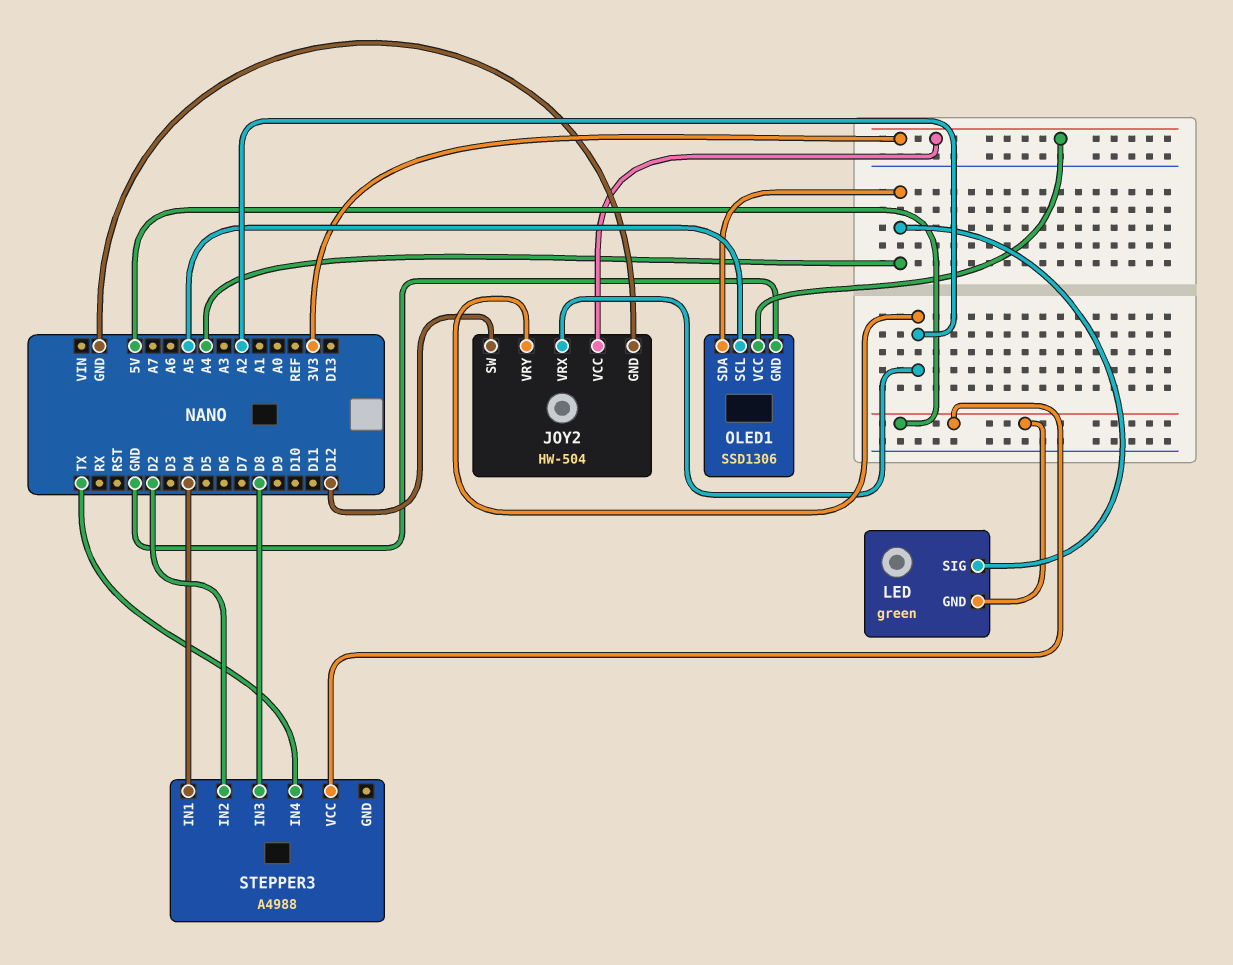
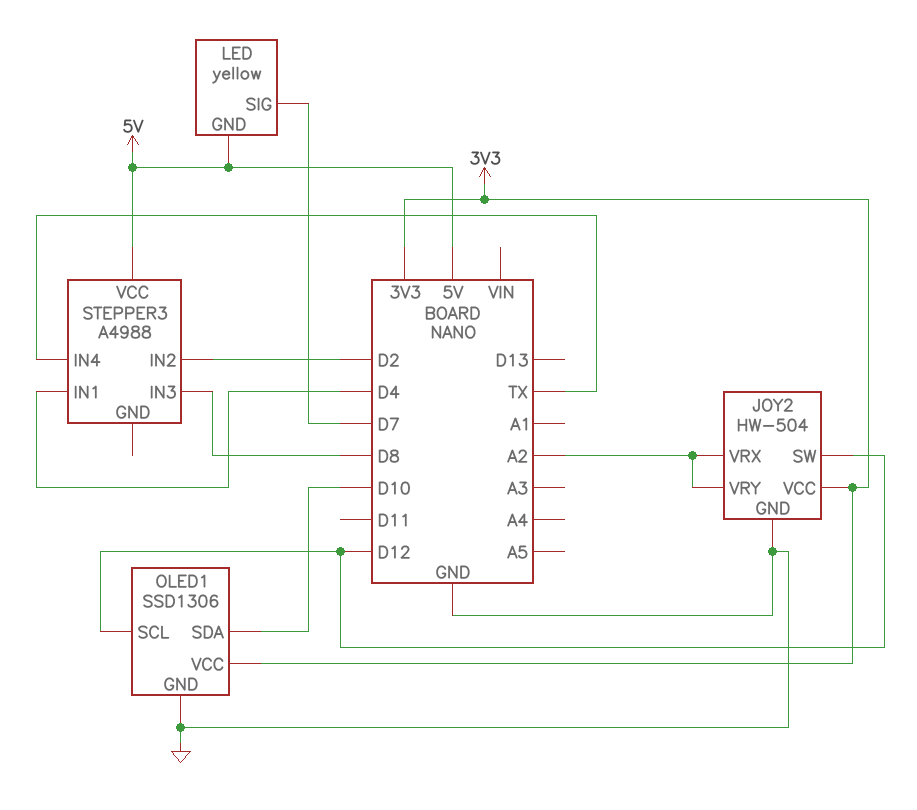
LED: green -> yellow
LED pin SIG: A4 -> D7
OLED1 pin SCL: A5 -> D12
OLED1 pin SDA: A4 -> D10

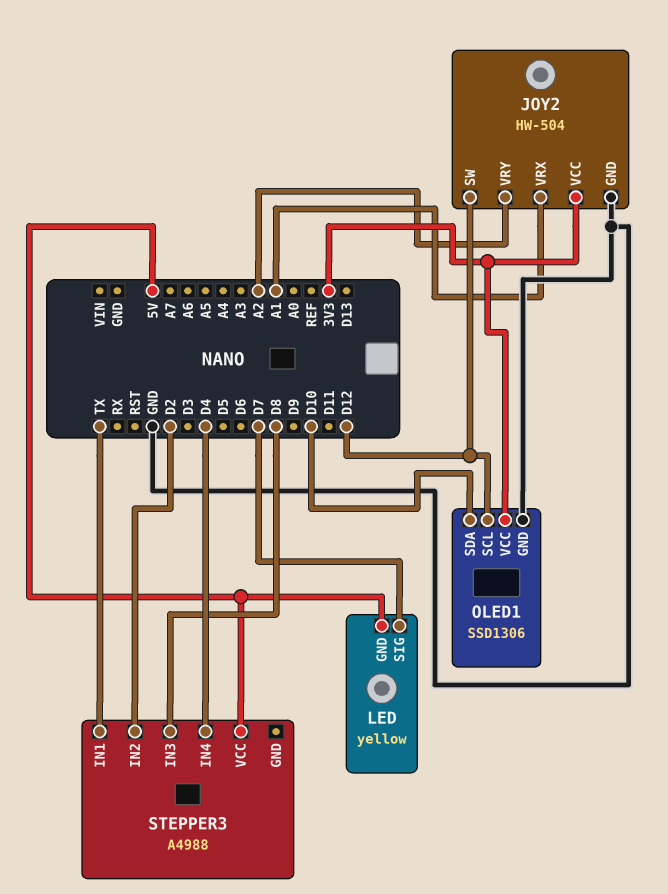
JOY2 pin VRX: A2 -> A1
STEPPER3 pin IN1: D4 -> TX
STEPPER3 pin IN4: TX -> D4

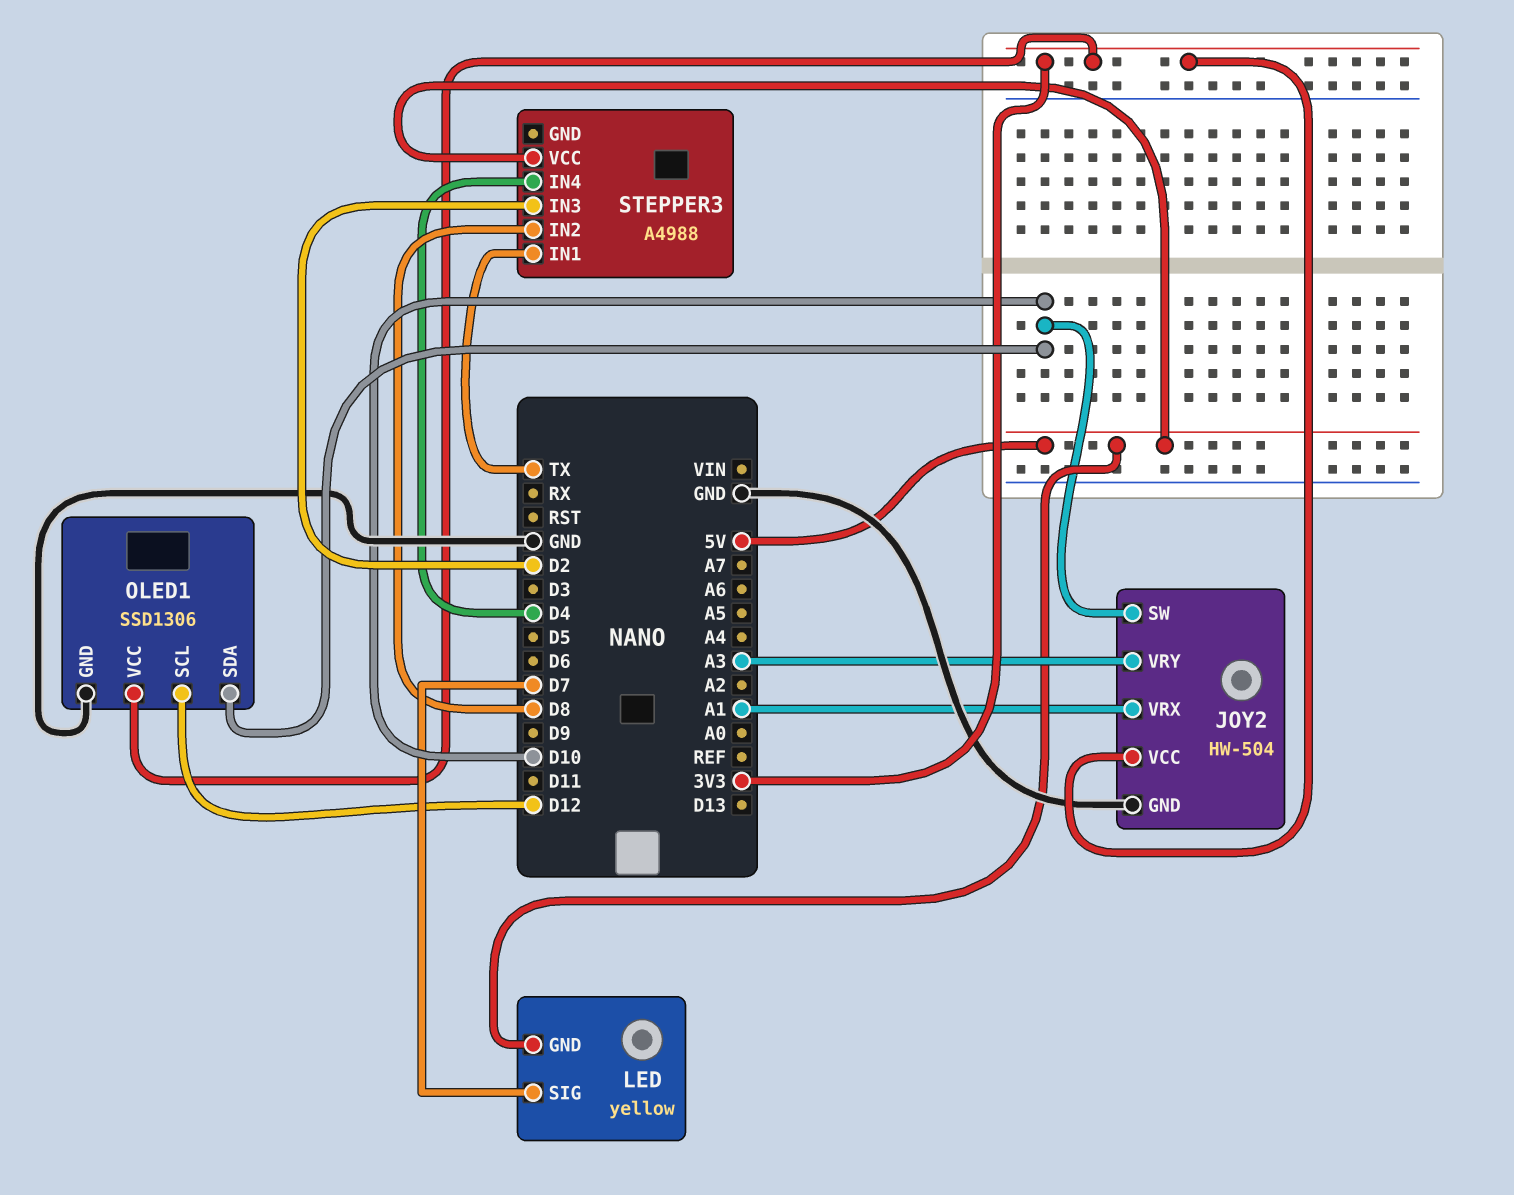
JOY2 pin SW: D12 -> D10
JOY2 pin VRY: A2 -> A3
STEPPER3 pin IN2: D2 -> D8
STEPPER3 pin IN3: D8 -> D2

